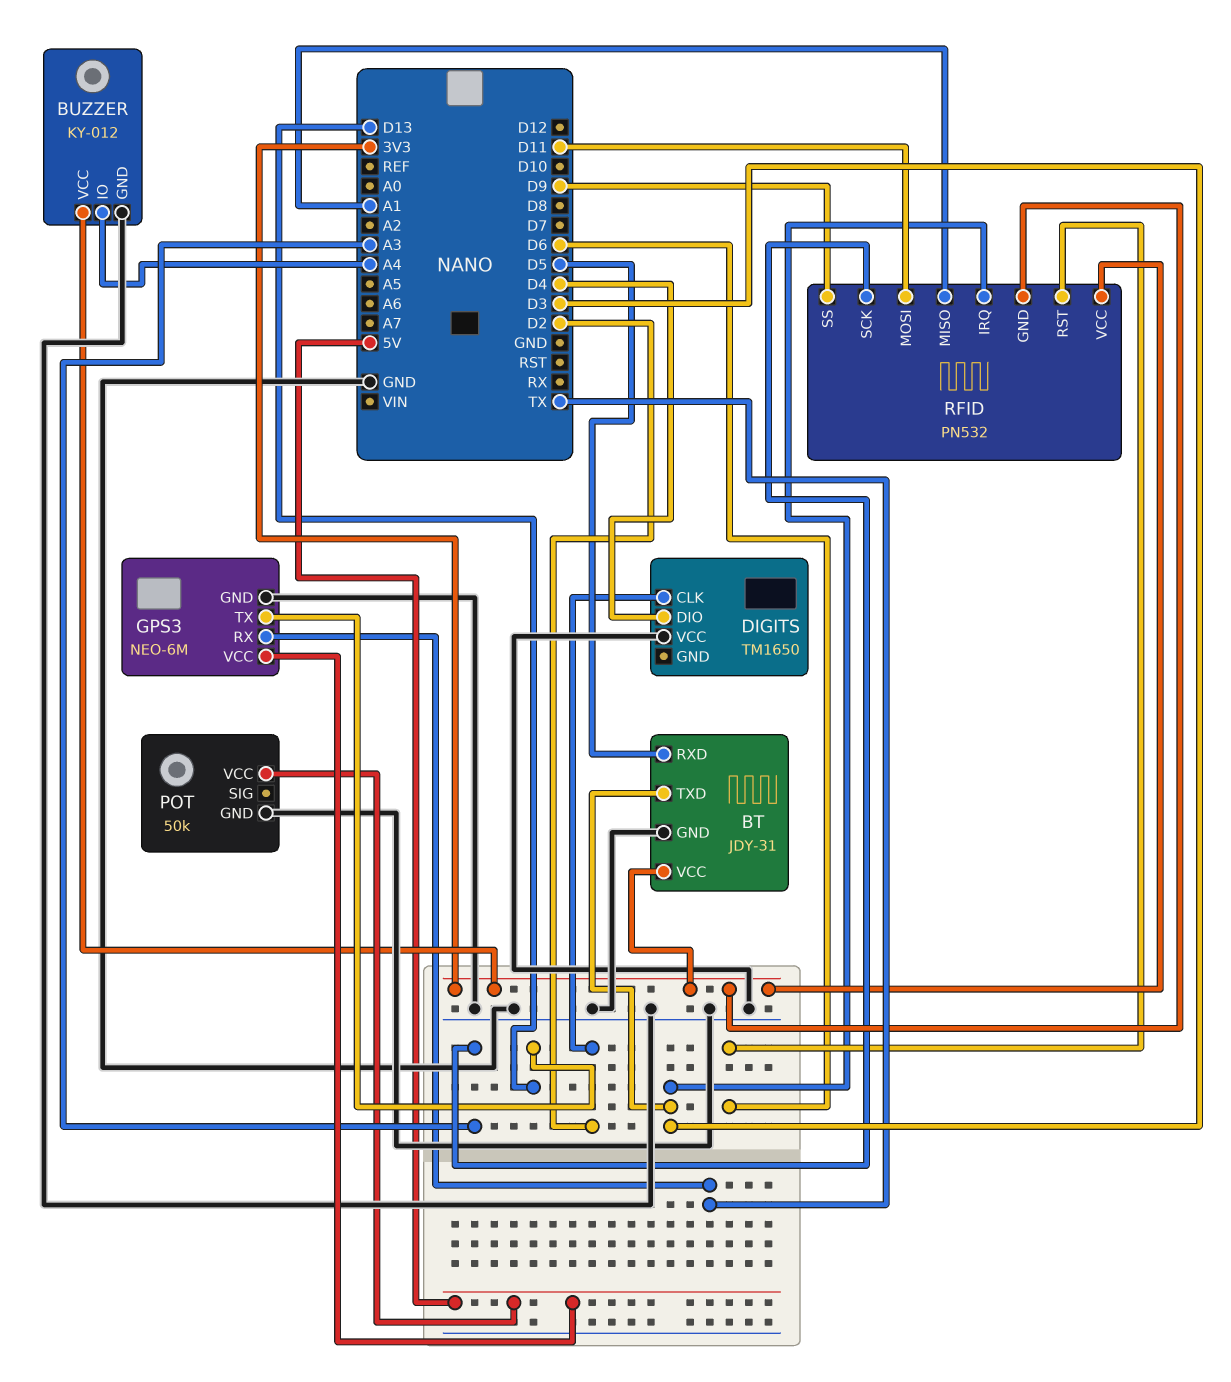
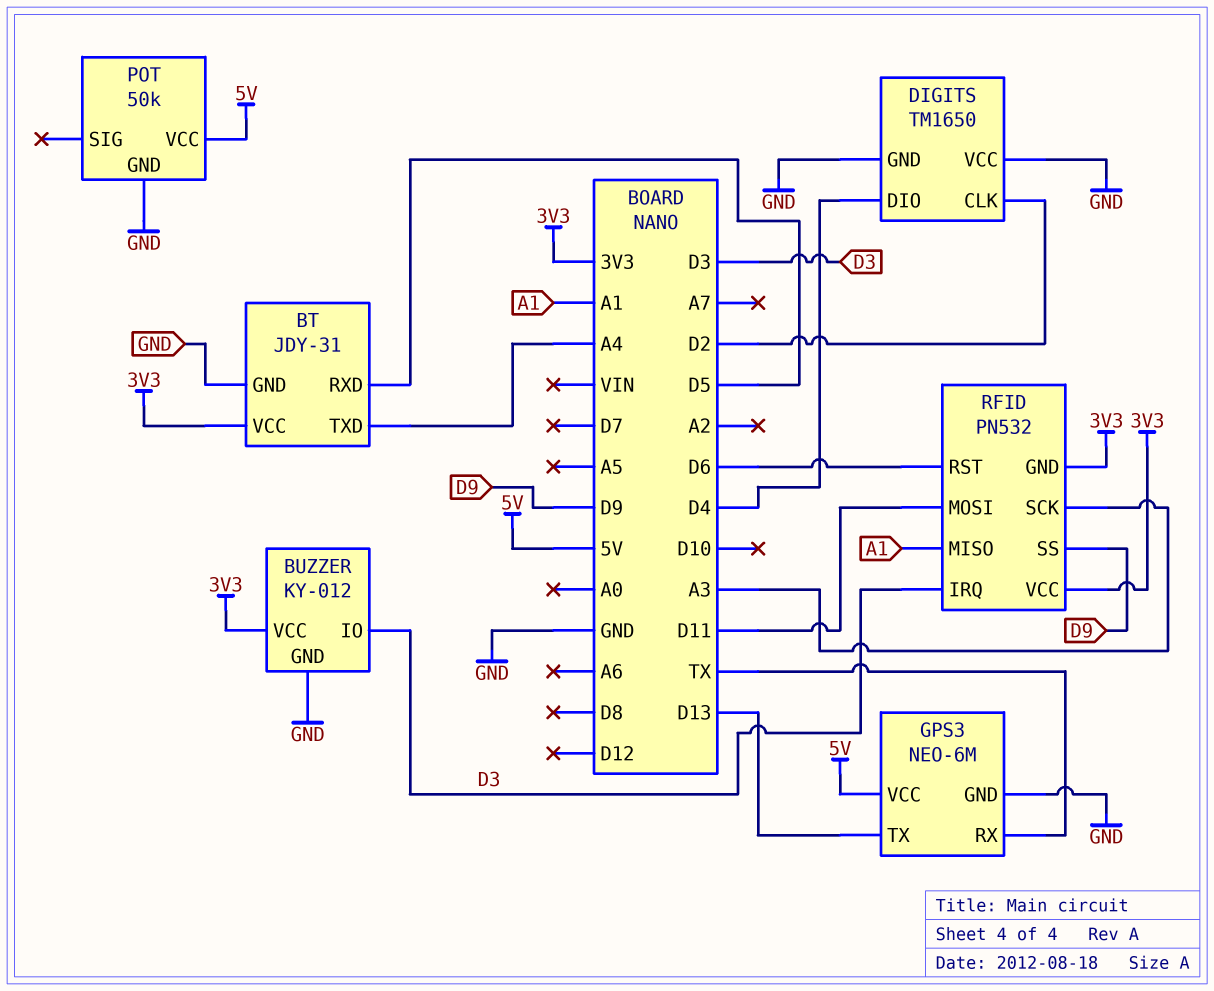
BT pin TXD: D3 -> A4
BUZZER pin IO: A4 -> D3
DIGITS pin GND: none -> GND

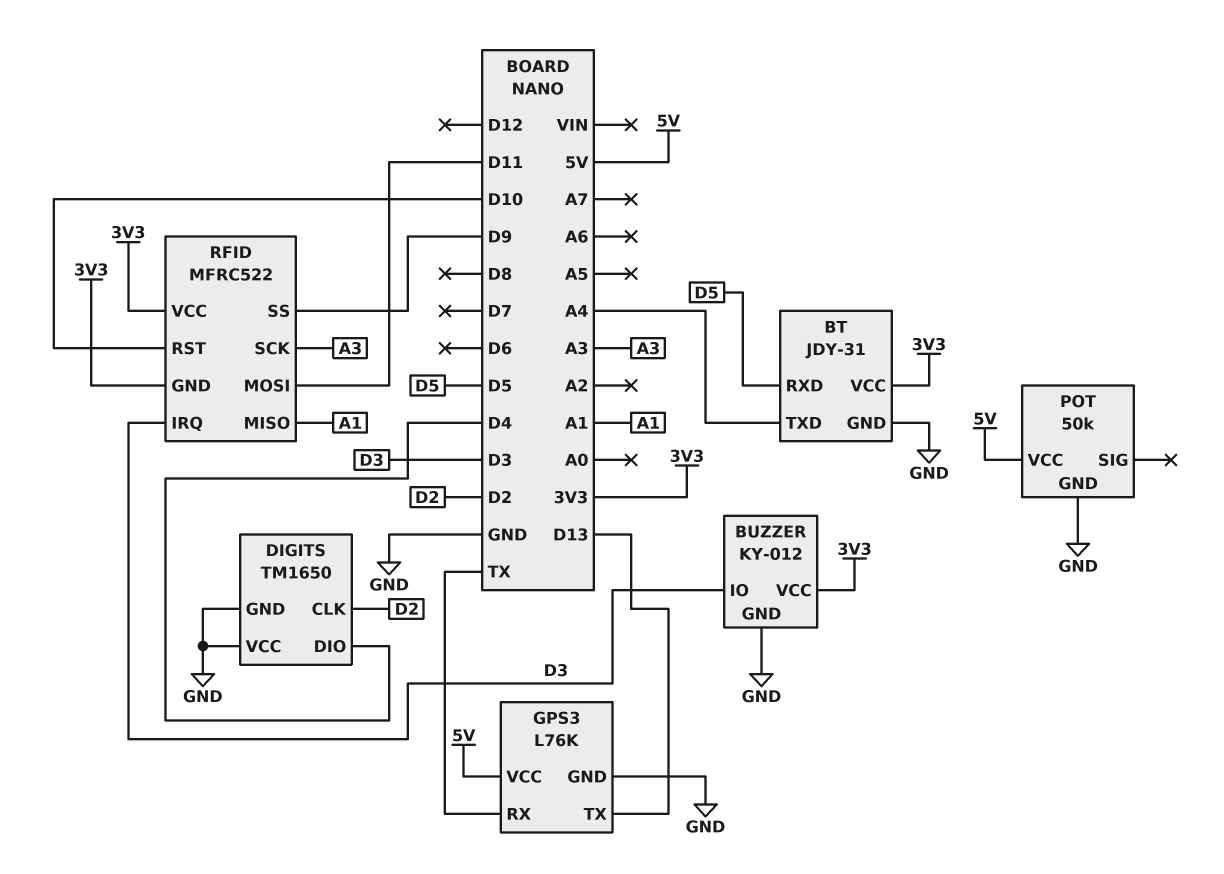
GPS3: NEO-6M -> L76K
RFID: PN532 -> MFRC522
RFID pin RST: D6 -> D10

